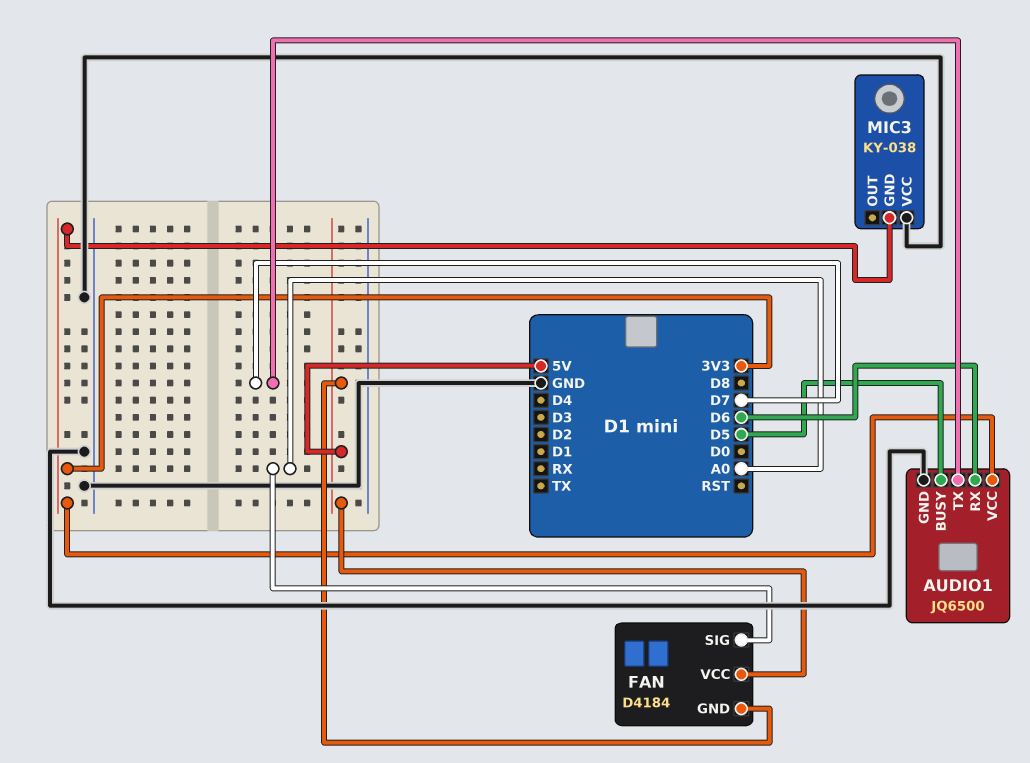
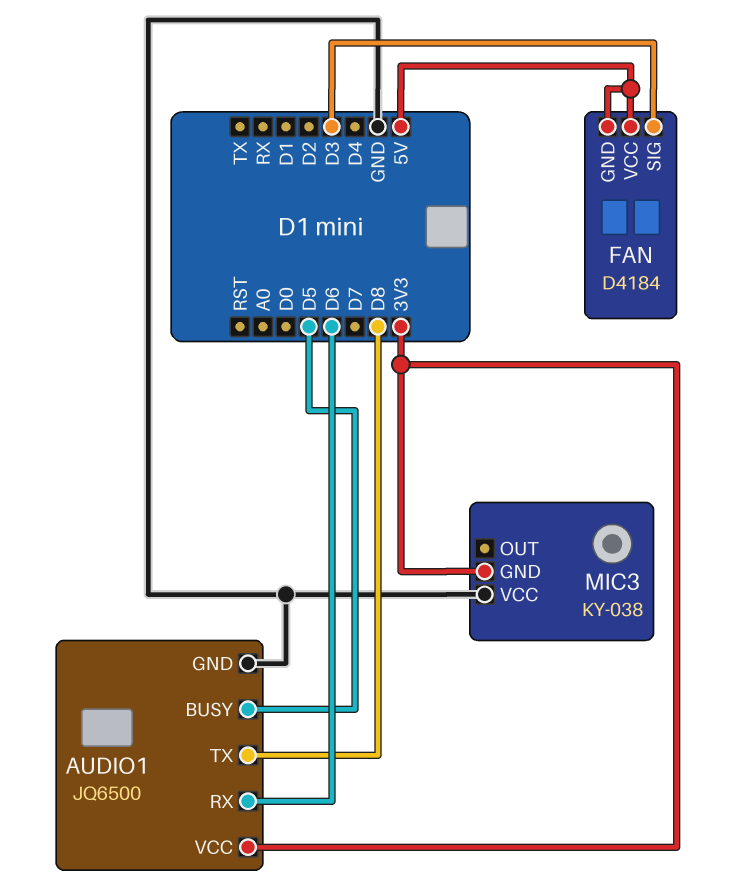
AUDIO1 pin TX: D7 -> D8
FAN pin SIG: A0 -> D3

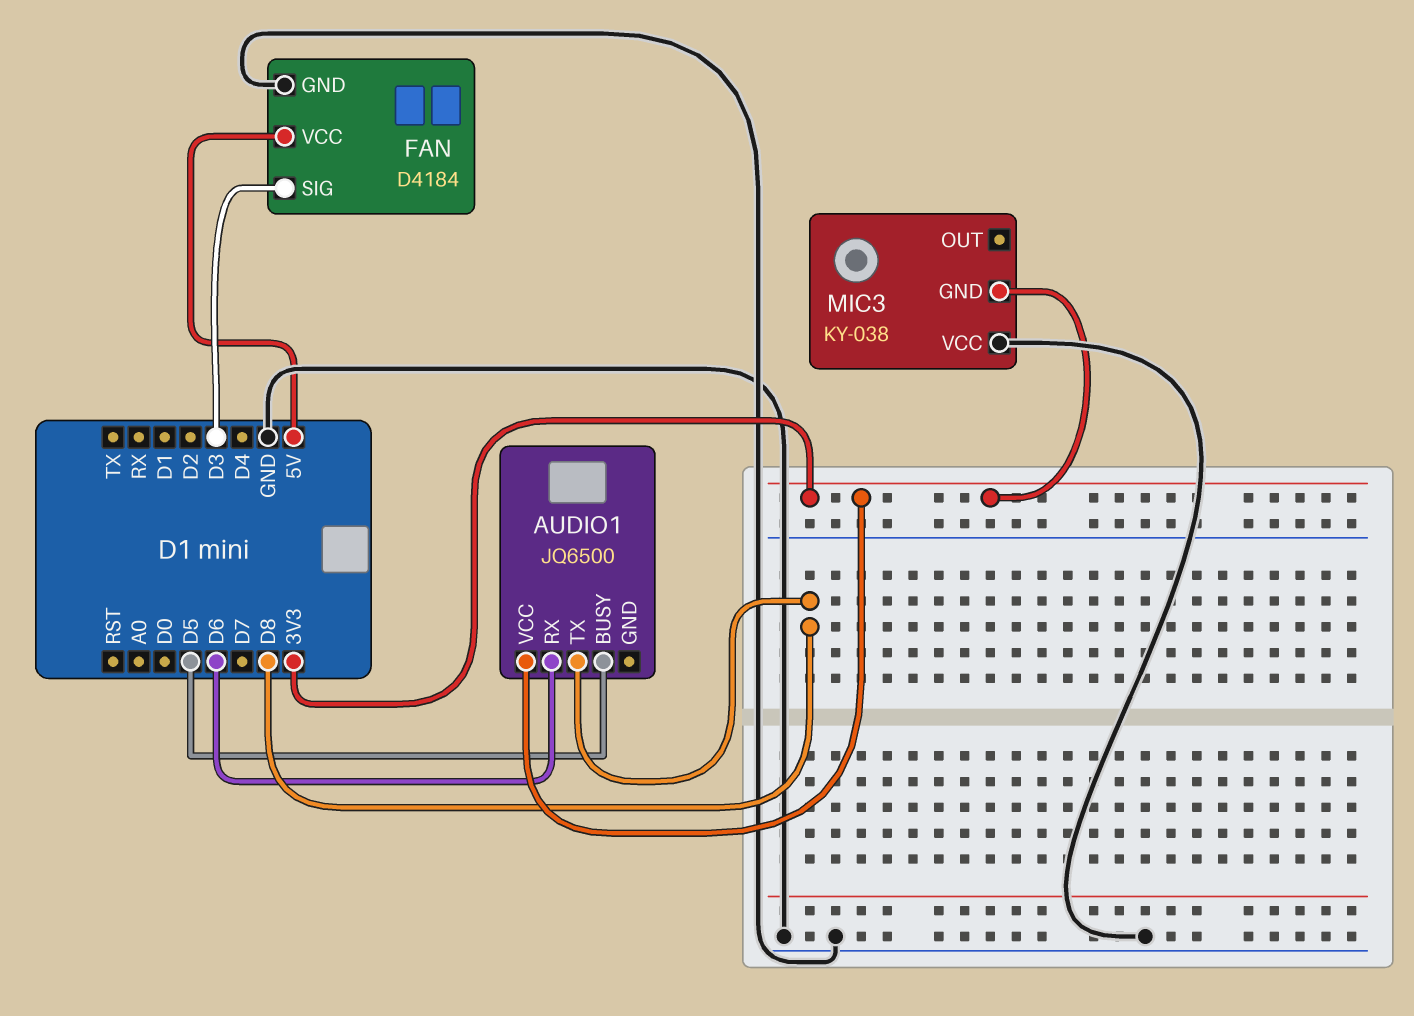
AUDIO1 pin GND: GND -> none
FAN pin GND: 5V -> GND

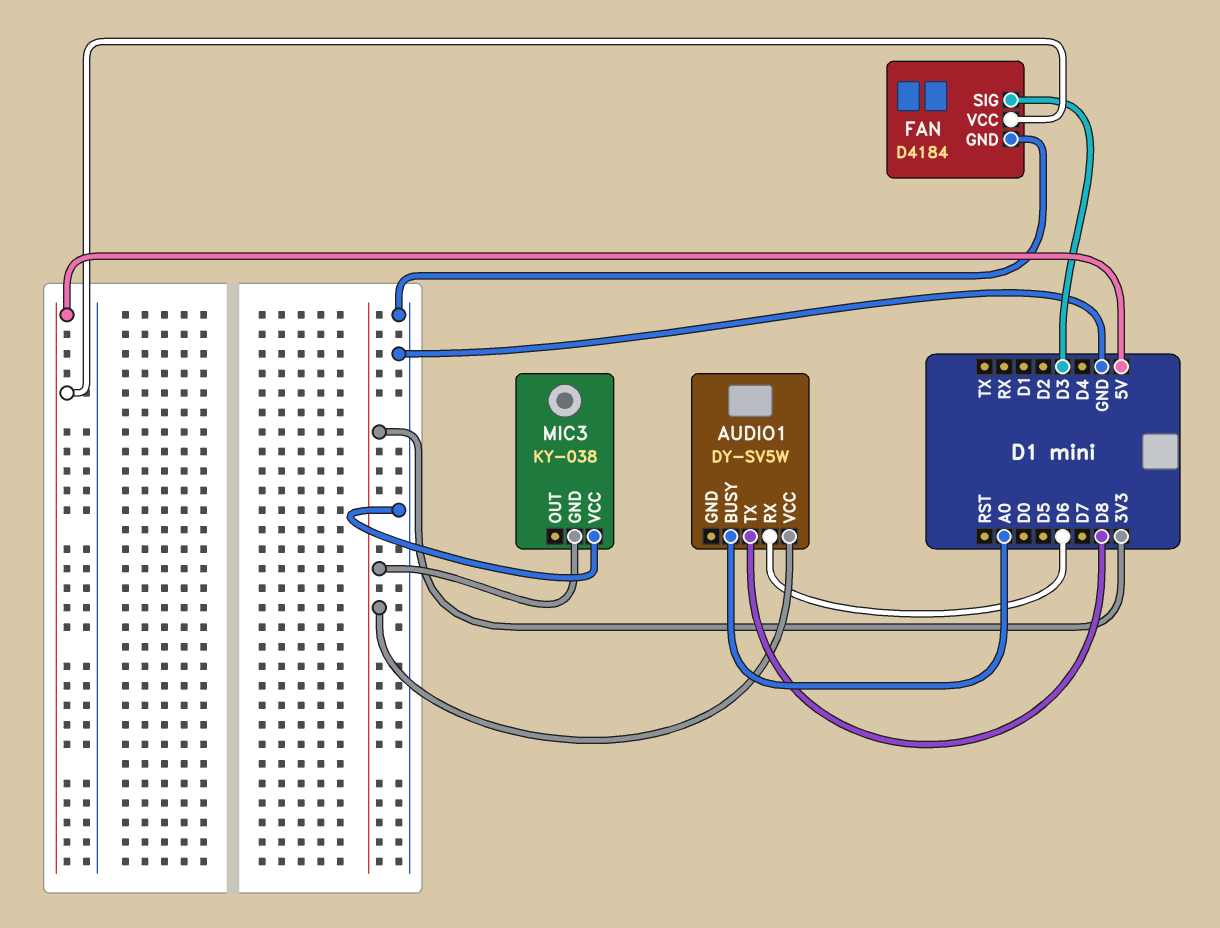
AUDIO1: JQ6500 -> DY-SV5W
AUDIO1 pin BUSY: D5 -> A0

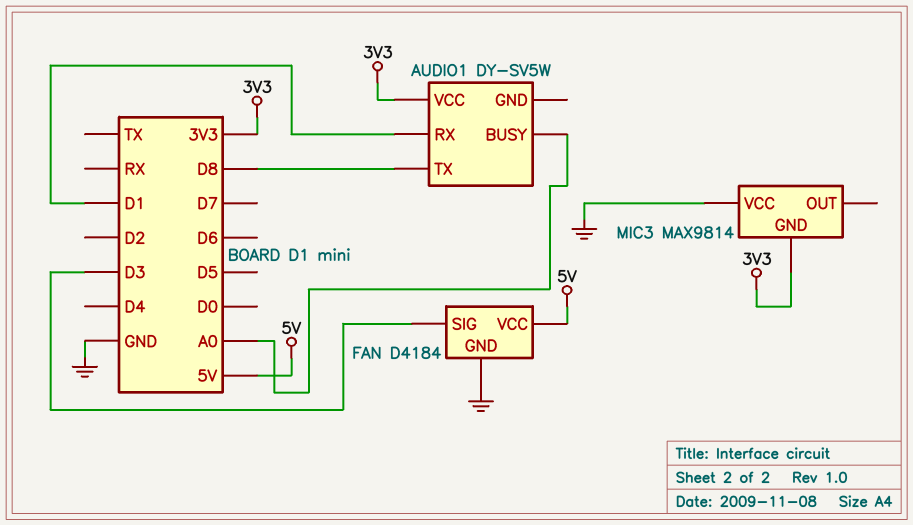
AUDIO1 pin RX: D6 -> D1
MIC3: KY-038 -> MAX9814

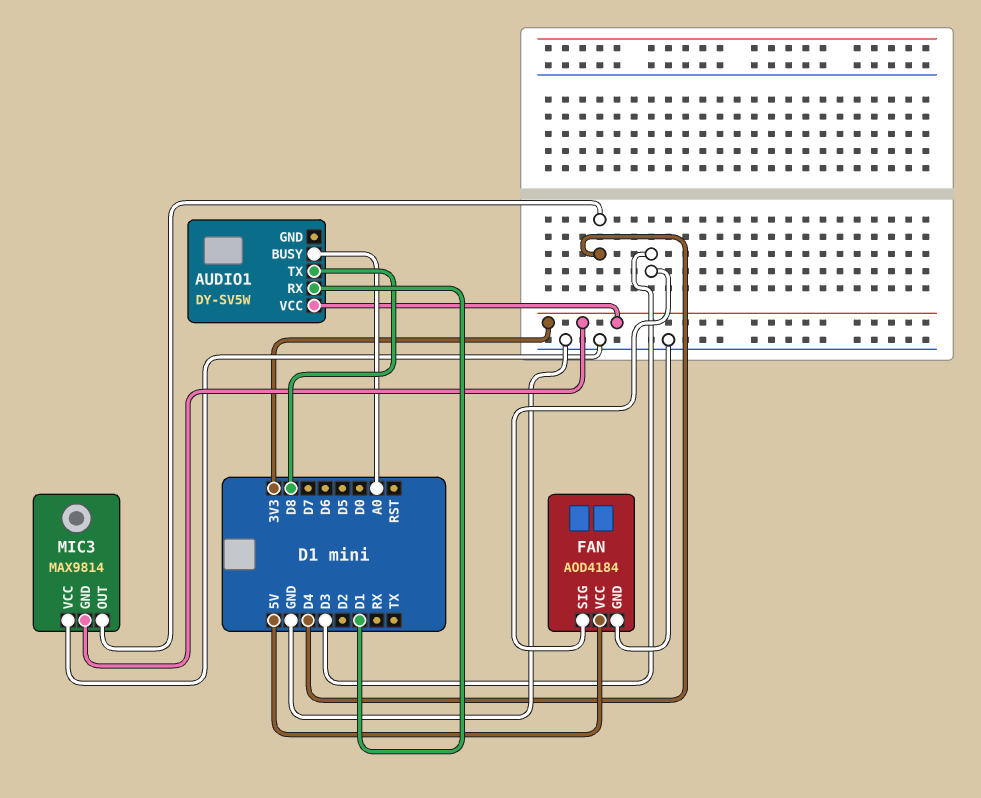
FAN: D4184 -> AOD4184
MIC3 pin OUT: none -> D4

